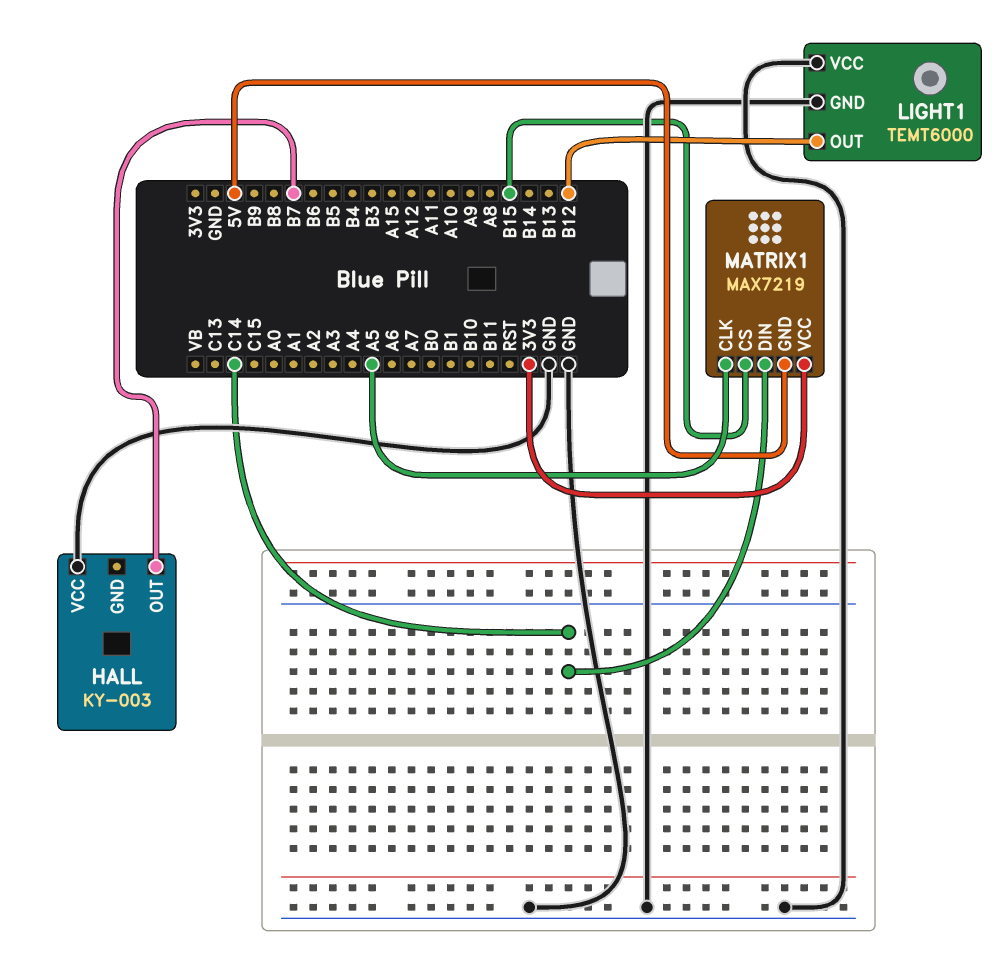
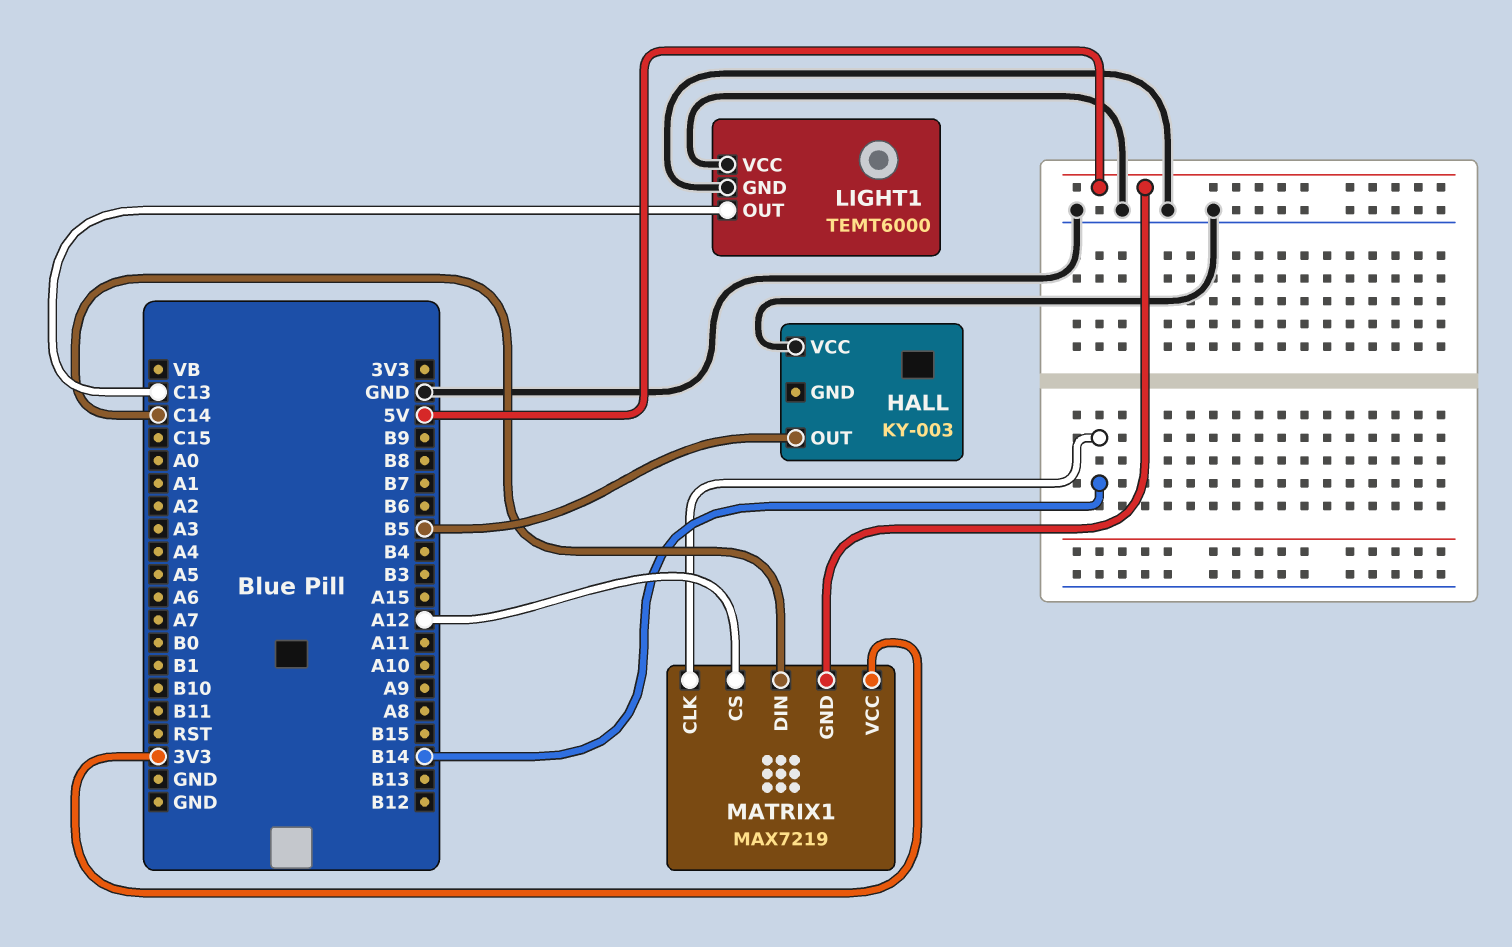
HALL pin OUT: B7 -> B5
LIGHT1 pin OUT: B12 -> C13
MATRIX1 pin CLK: A5 -> B14
MATRIX1 pin CS: B15 -> A12

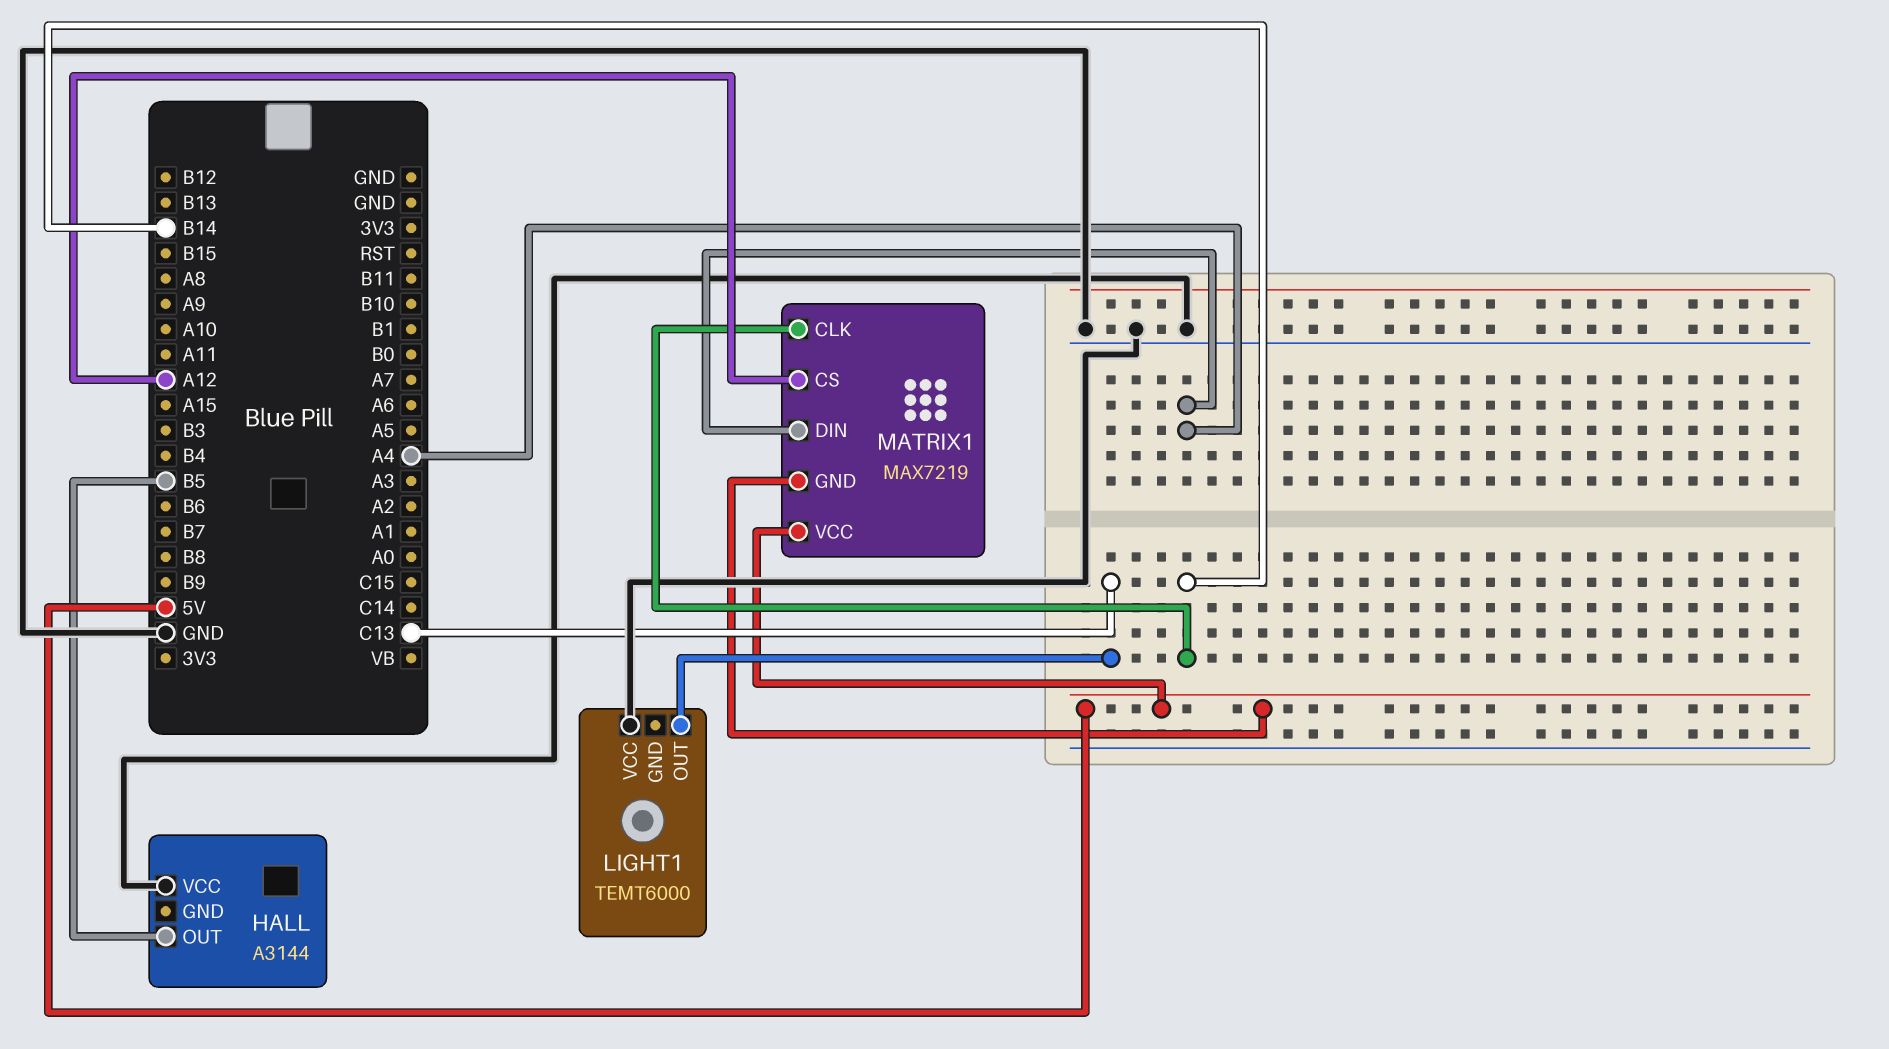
HALL: KY-003 -> A3144
LIGHT1 pin GND: GND -> none
MATRIX1 pin DIN: C14 -> A4
MATRIX1 pin VCC: 3V3 -> 5V

